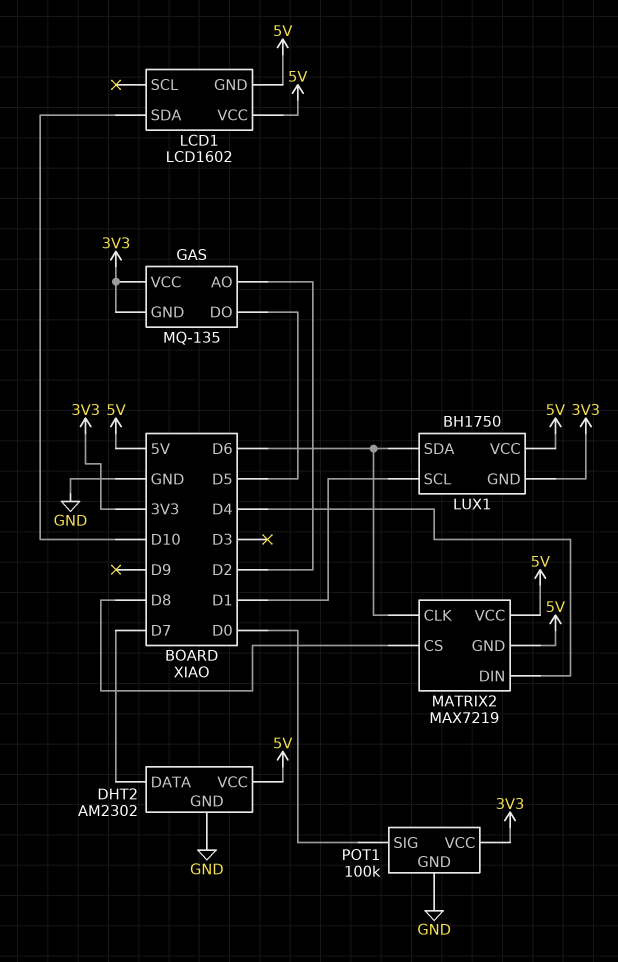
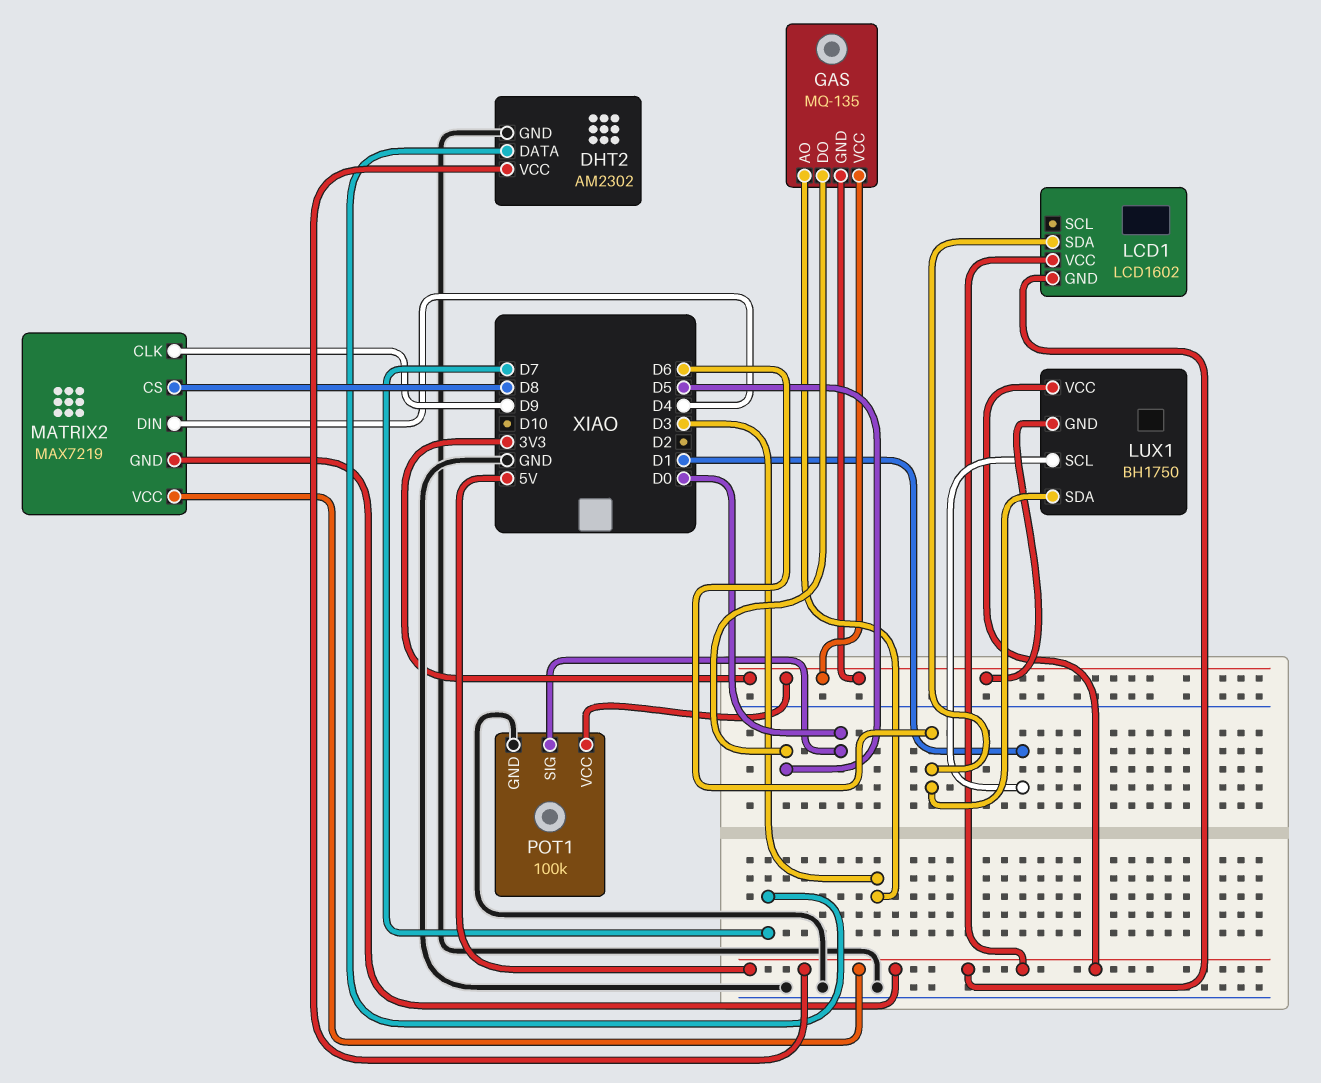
GAS pin AO: D2 -> D3
LCD1 pin SDA: D10 -> D6
MATRIX2 pin CLK: D6 -> D9

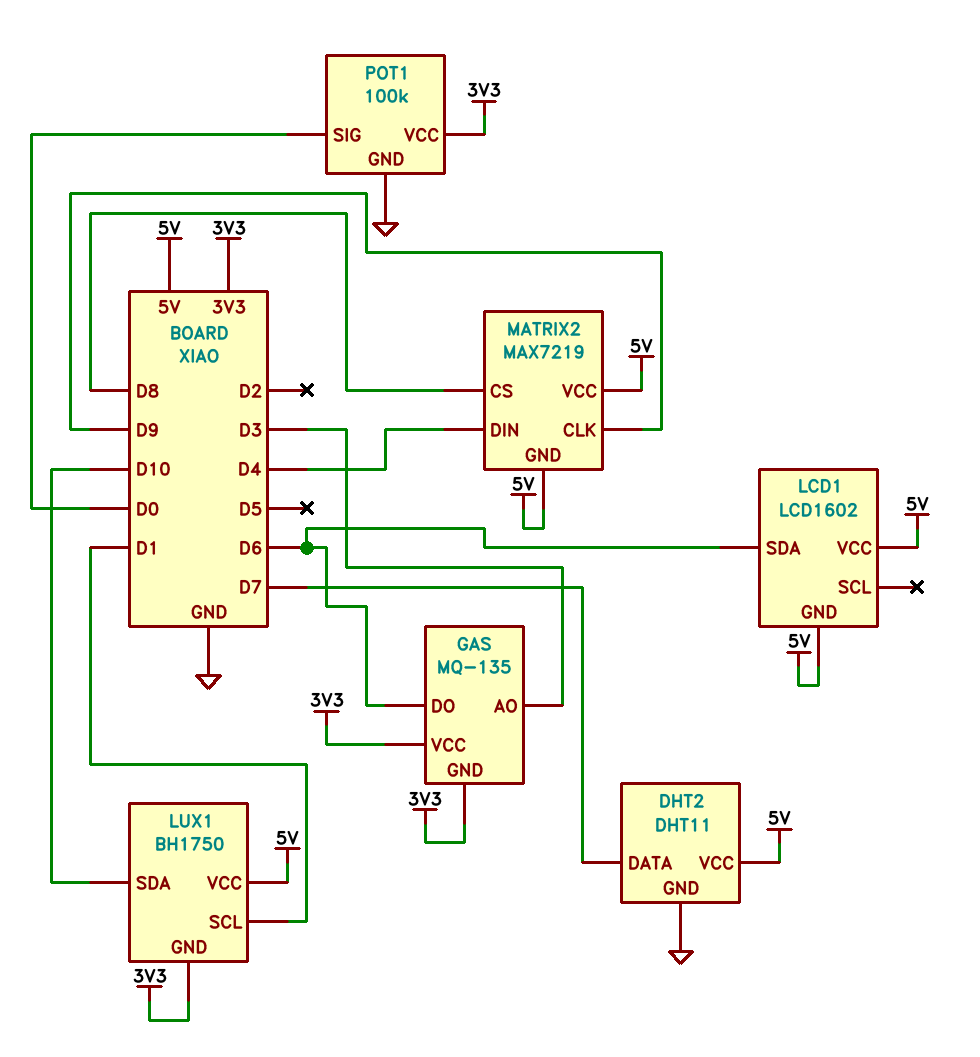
DHT2: AM2302 -> DHT11
GAS pin DO: D5 -> D6
LUX1 pin SDA: D6 -> D10

